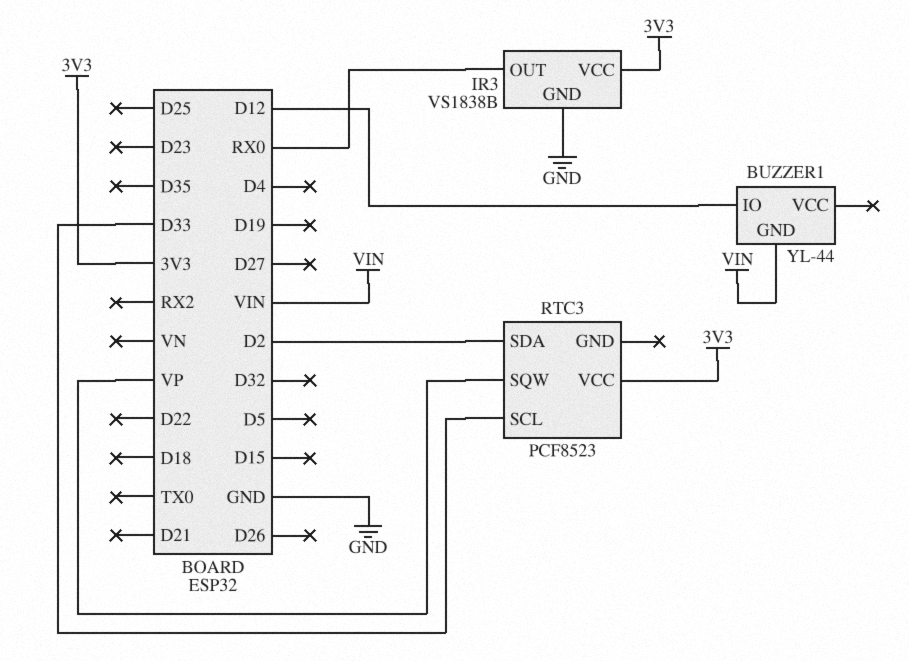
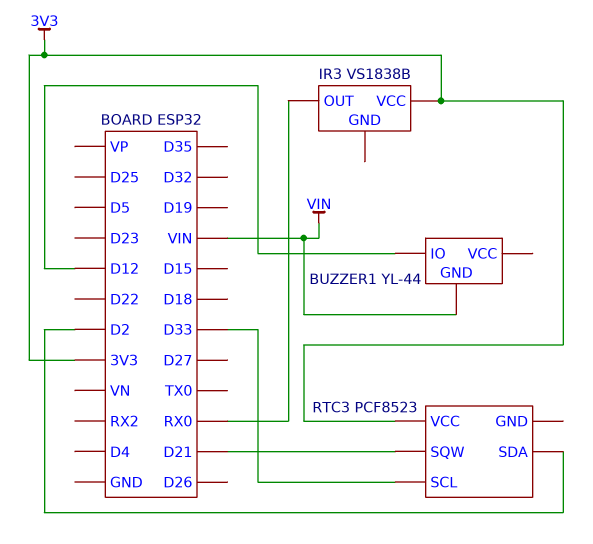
IR3 pin GND: GND -> none
RTC3 pin SQW: VP -> D21

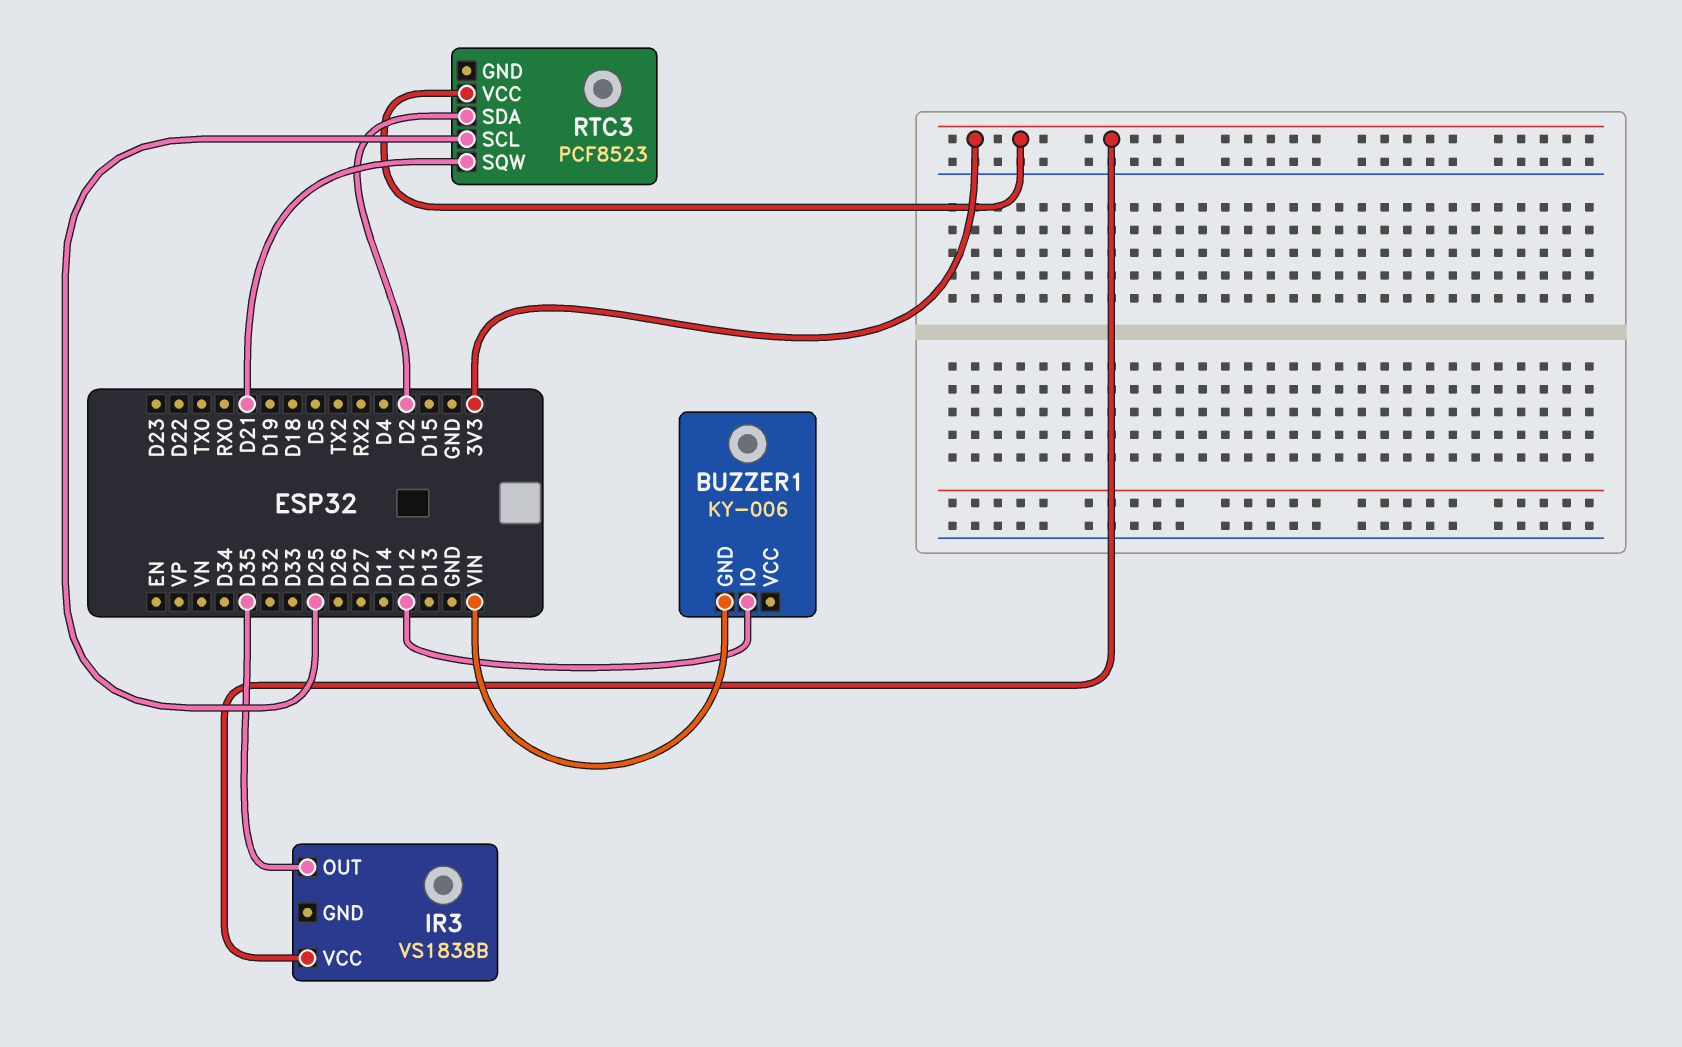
BUZZER1: YL-44 -> KY-006
IR3 pin OUT: RX0 -> D35
RTC3 pin SCL: D33 -> D25

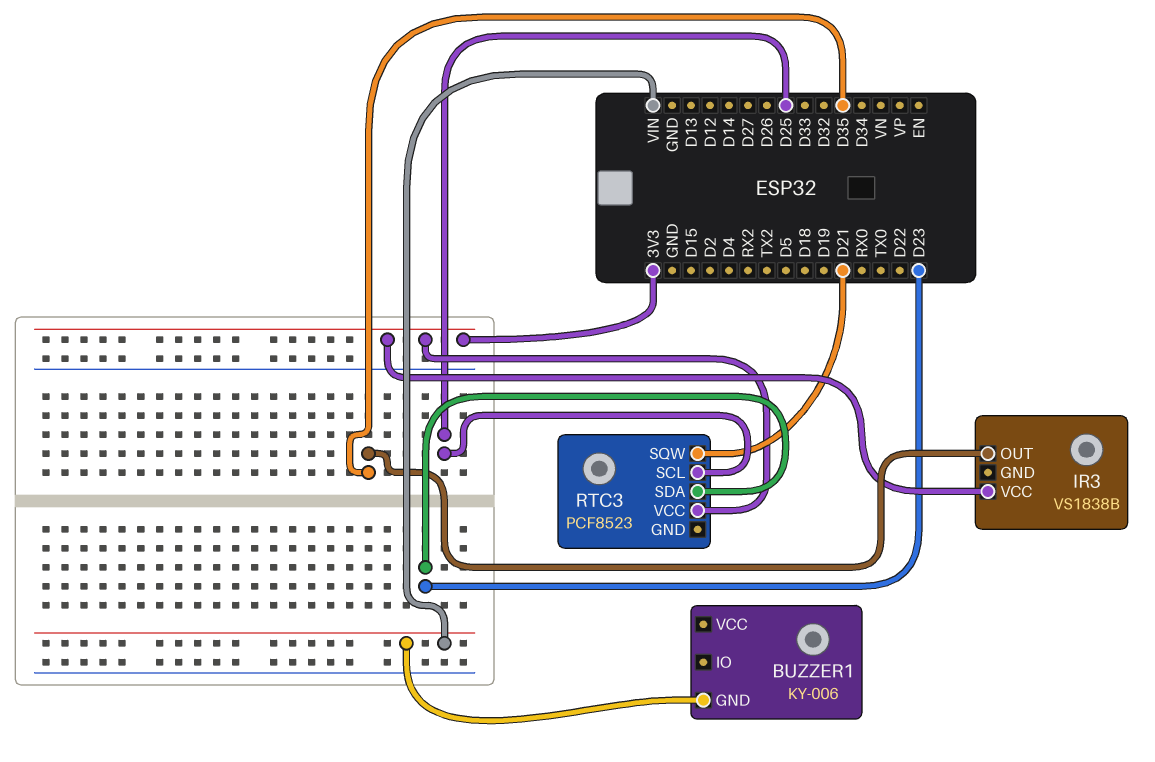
BUZZER1 pin IO: D12 -> none
RTC3 pin SDA: D2 -> D23

